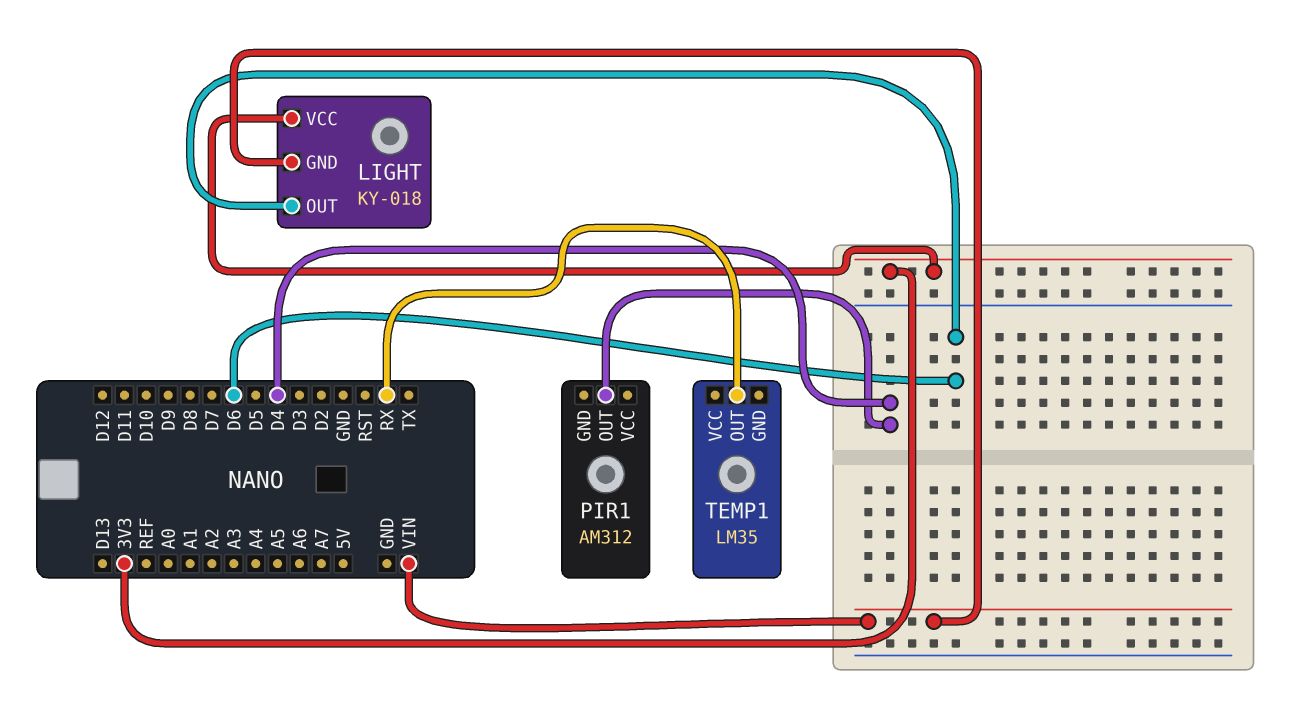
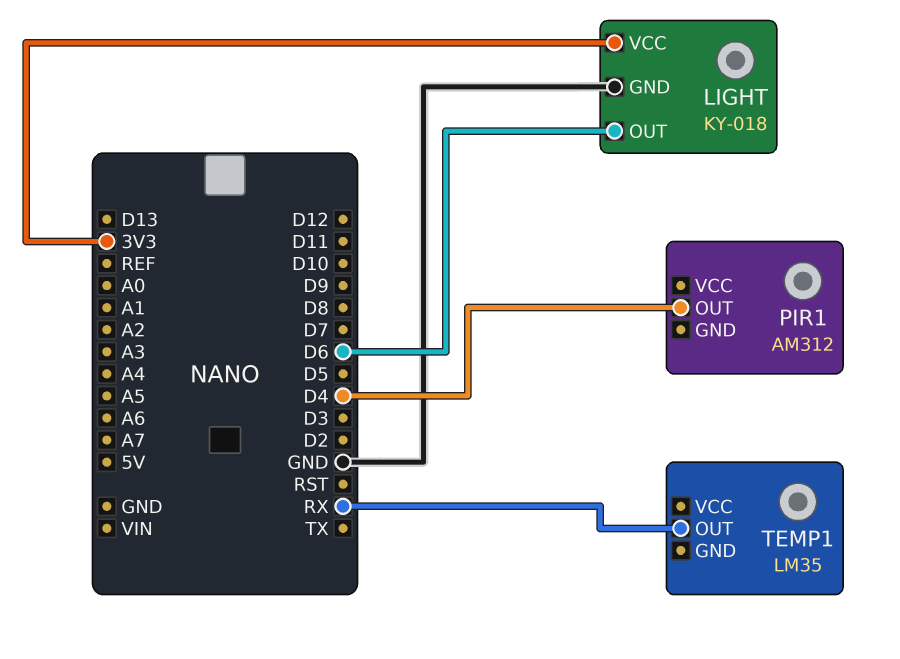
LIGHT pin GND: VIN -> GND

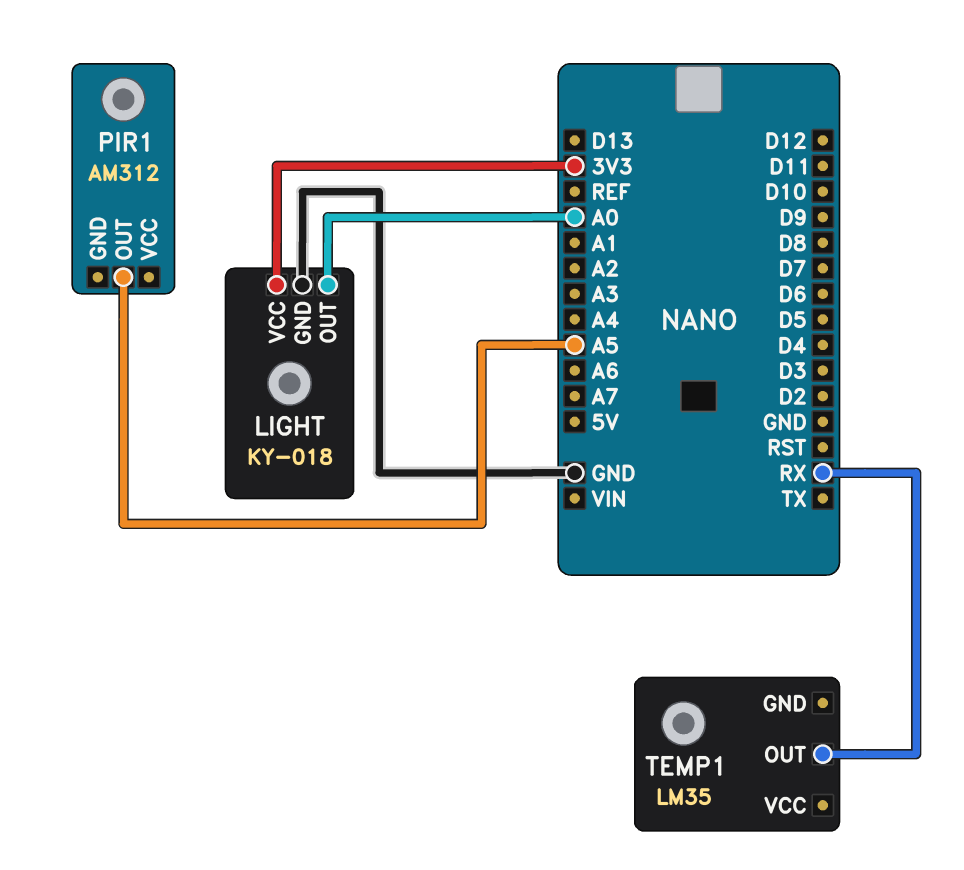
LIGHT pin OUT: D6 -> A0
PIR1 pin OUT: D4 -> A5

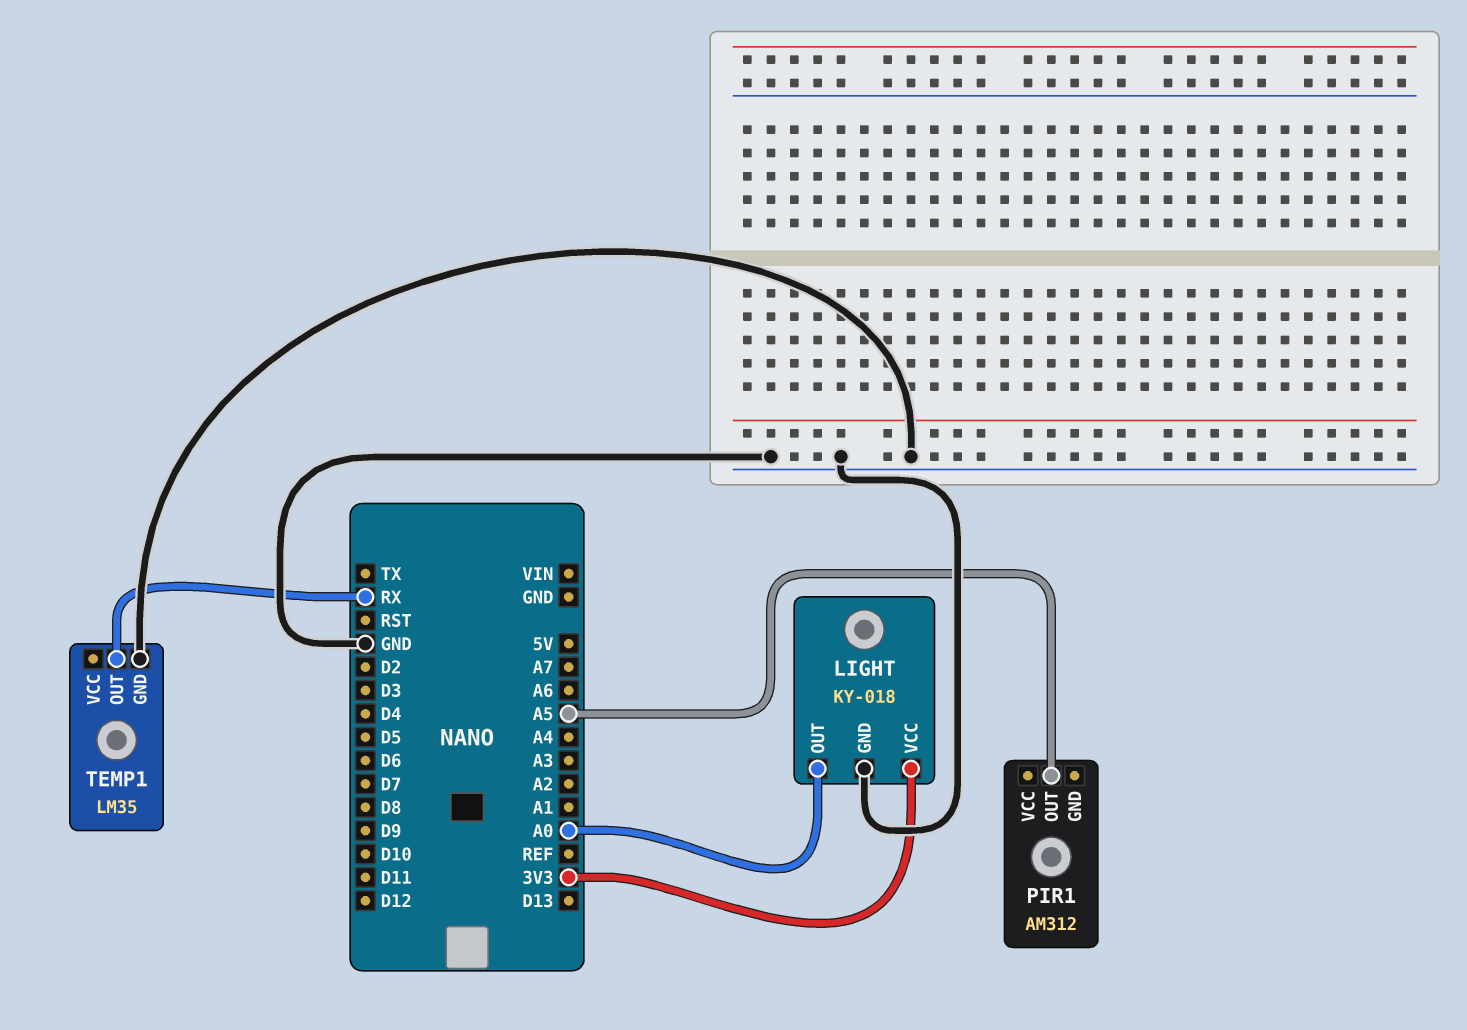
TEMP1 pin GND: none -> GND

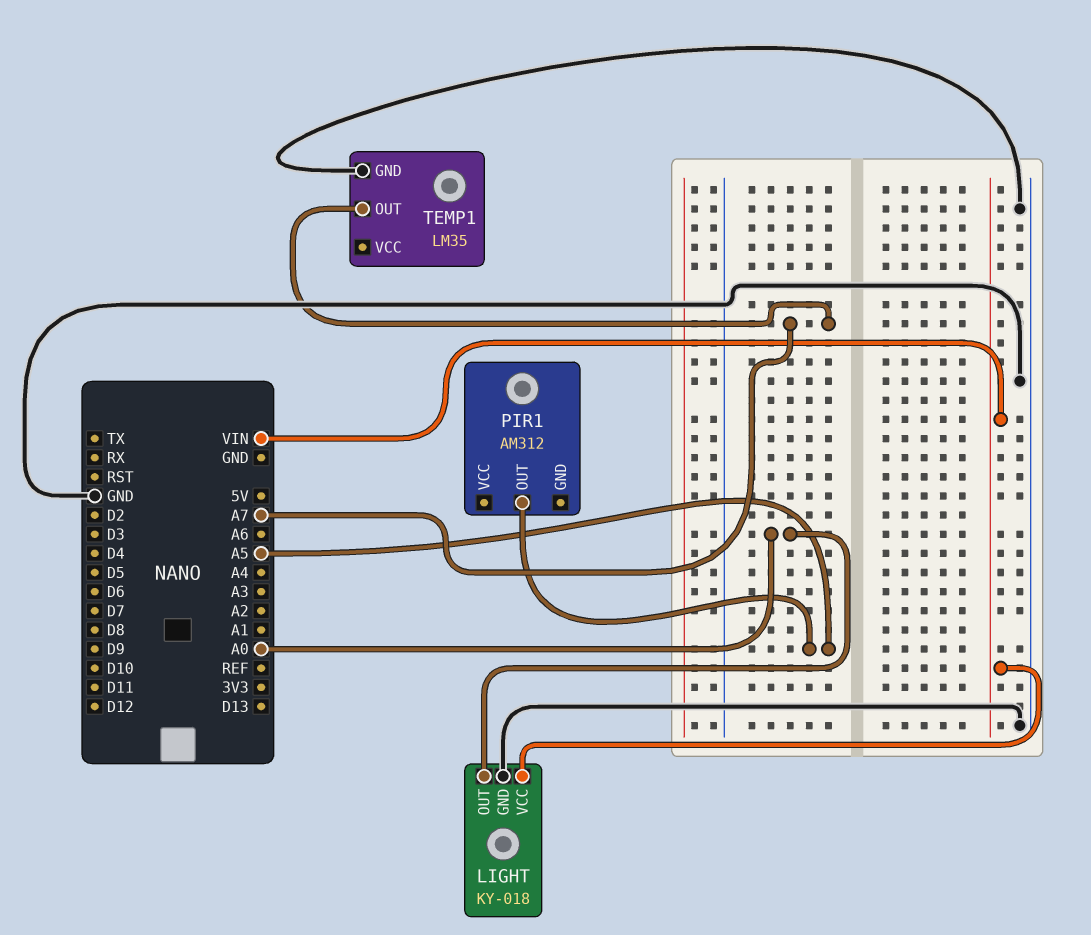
LIGHT pin VCC: 3V3 -> VIN
TEMP1 pin OUT: RX -> A7

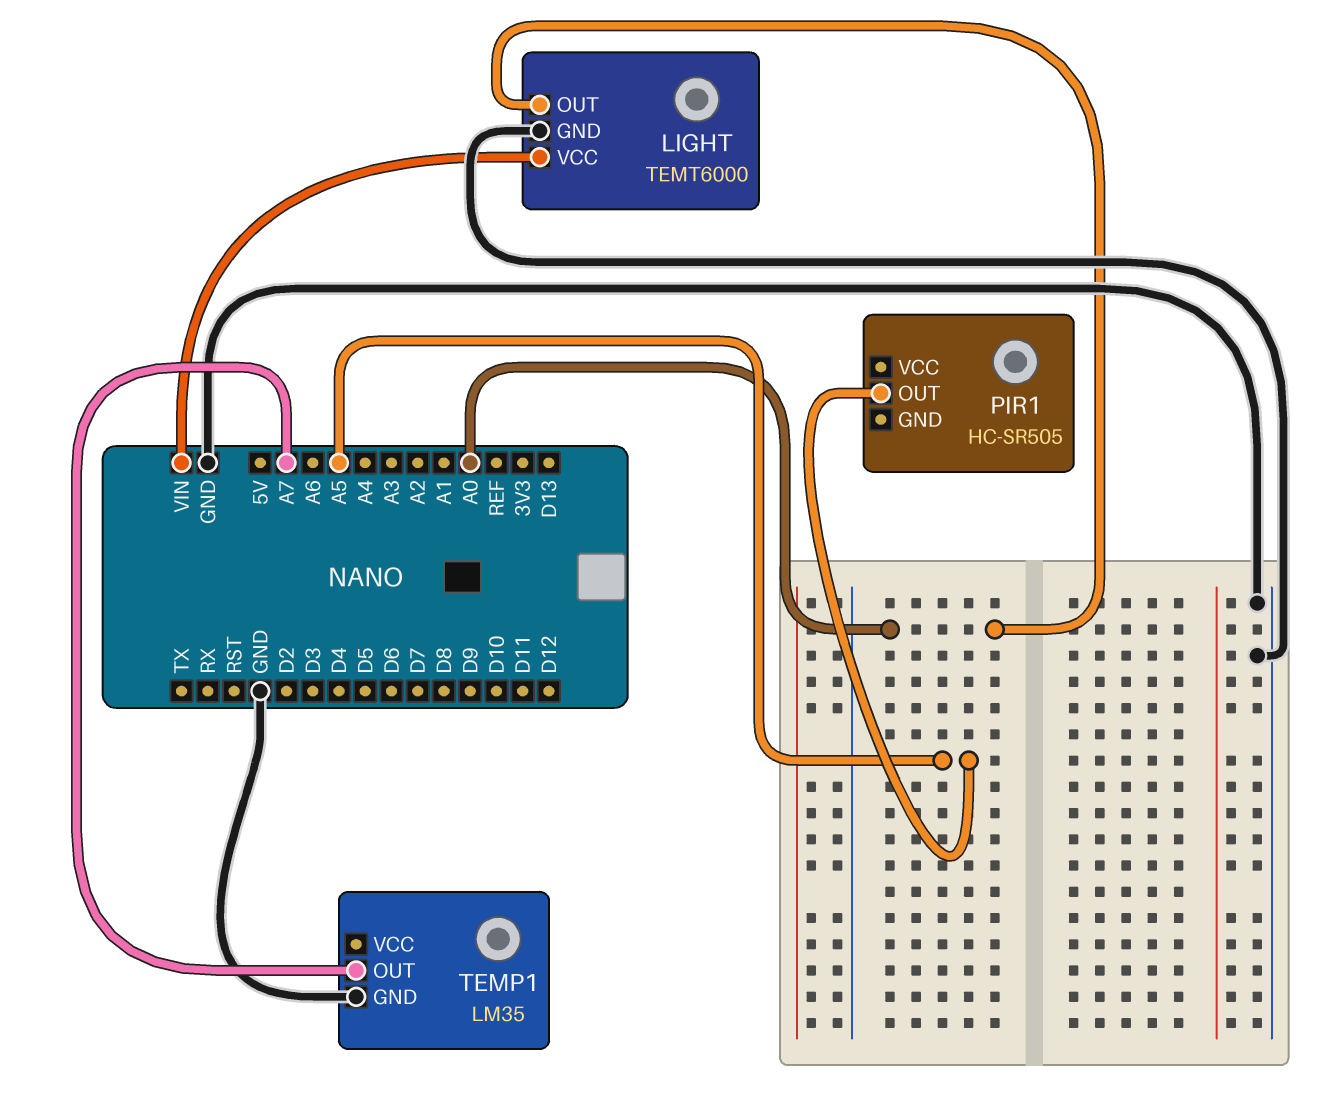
LIGHT: KY-018 -> TEMT6000
PIR1: AM312 -> HC-SR505

